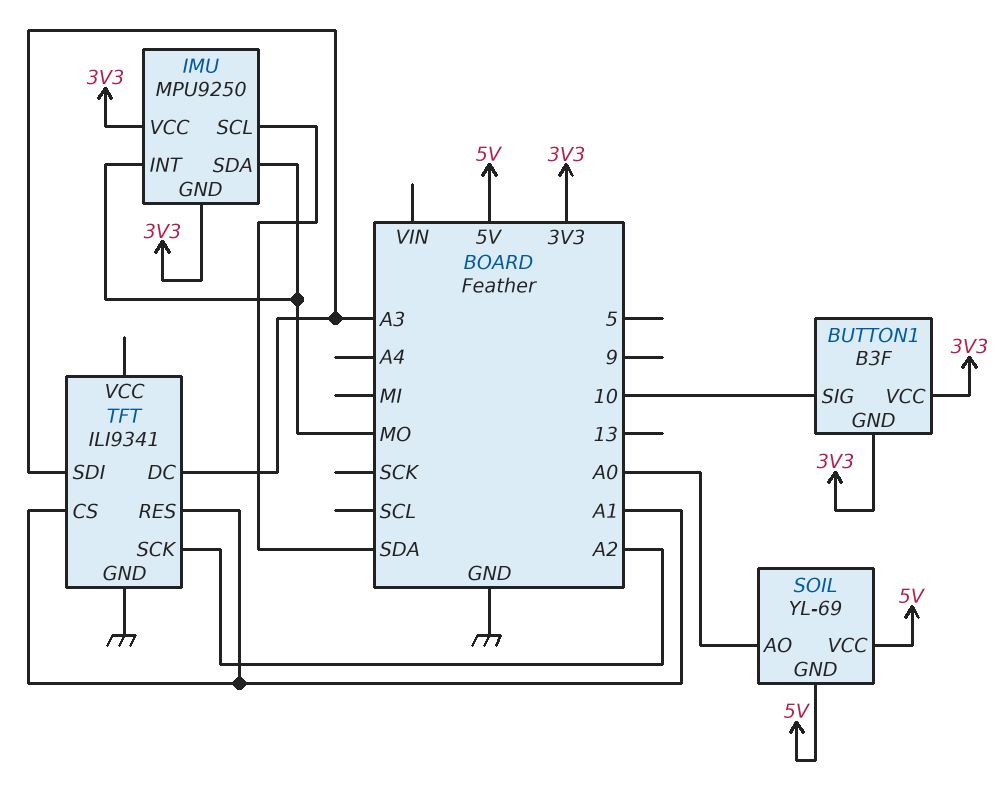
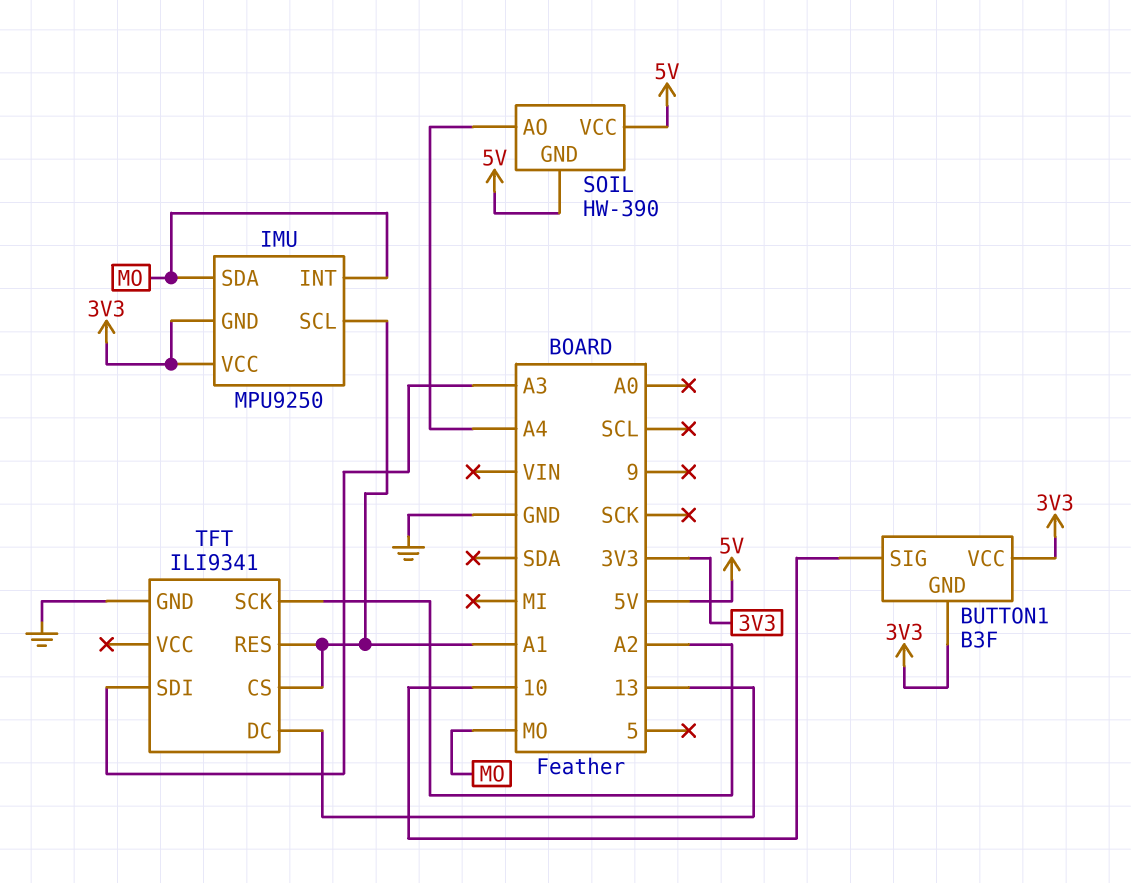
IMU pin SCL: SDA -> A1
SOIL: YL-69 -> HW-390
SOIL pin AO: A0 -> A4
TFT pin DC: A3 -> 13

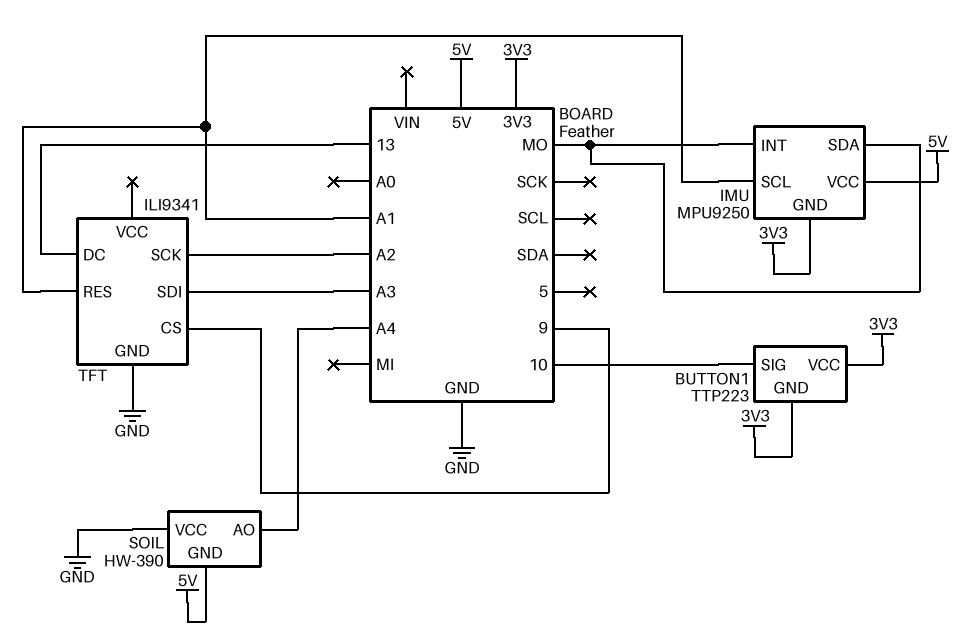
BUTTON1: B3F -> TTP223
IMU pin VCC: 3V3 -> 5V
SOIL pin VCC: 5V -> GND
TFT pin CS: A1 -> 9

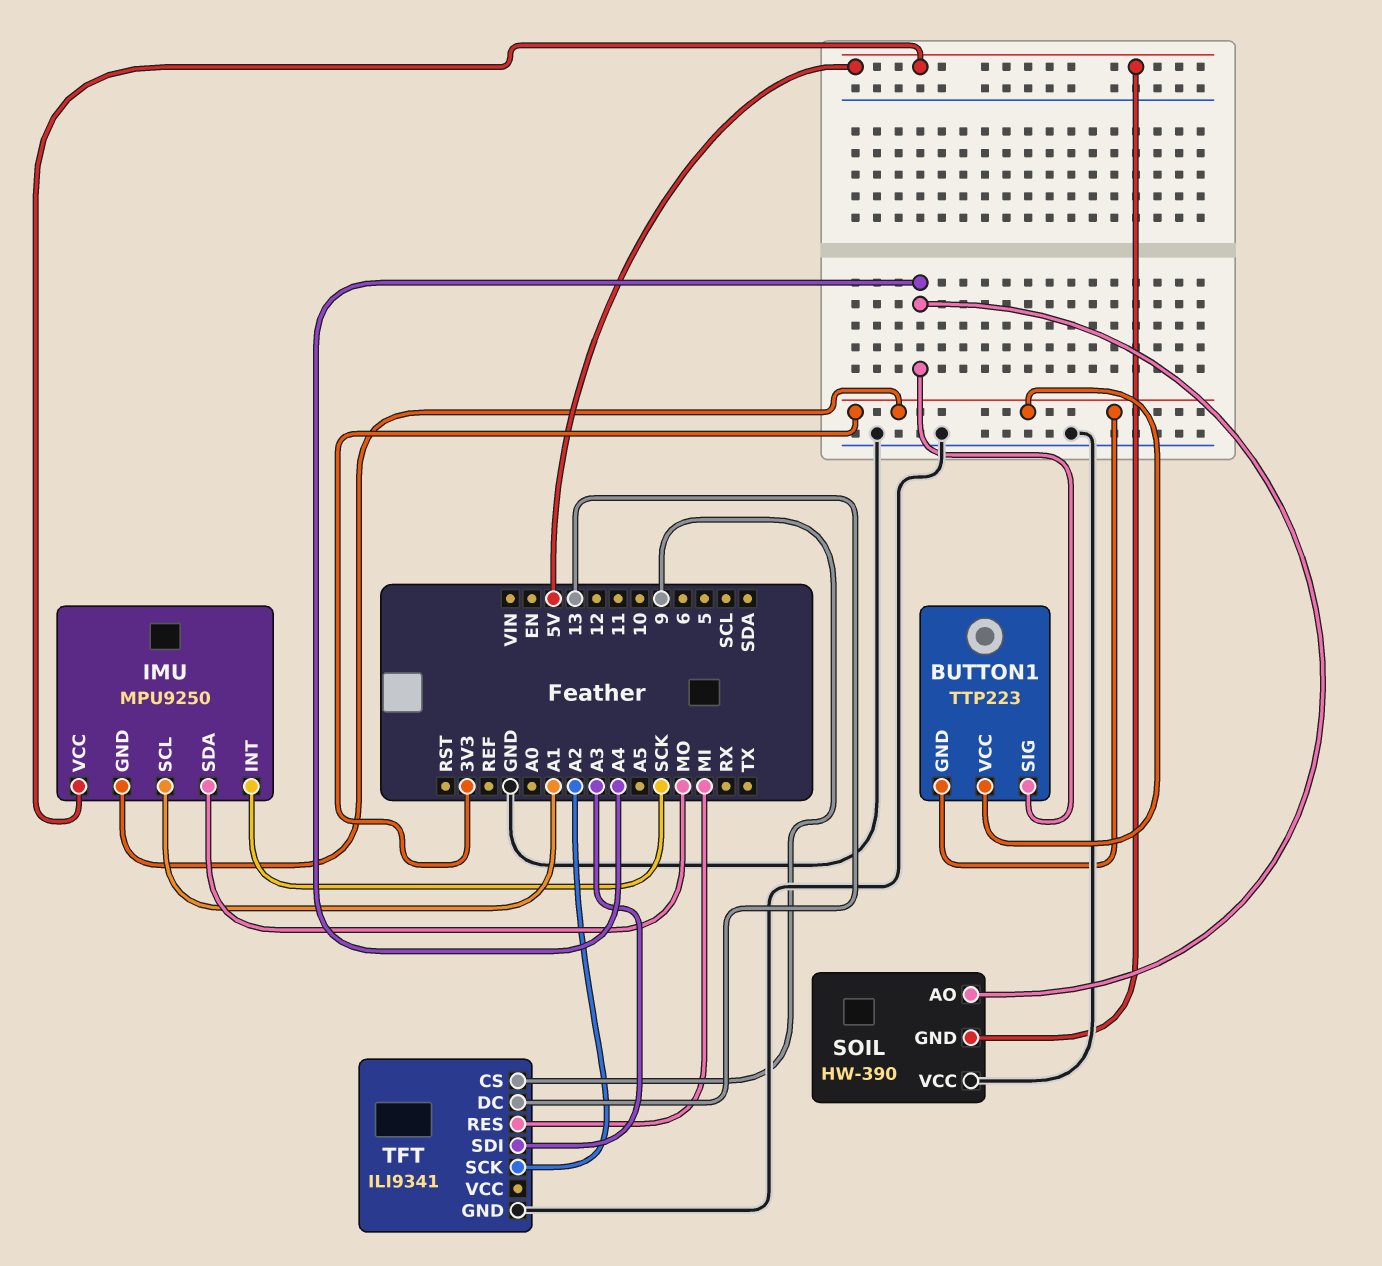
BUTTON1 pin SIG: 10 -> A4
IMU pin INT: MO -> SCK
TFT pin RES: A1 -> MI

